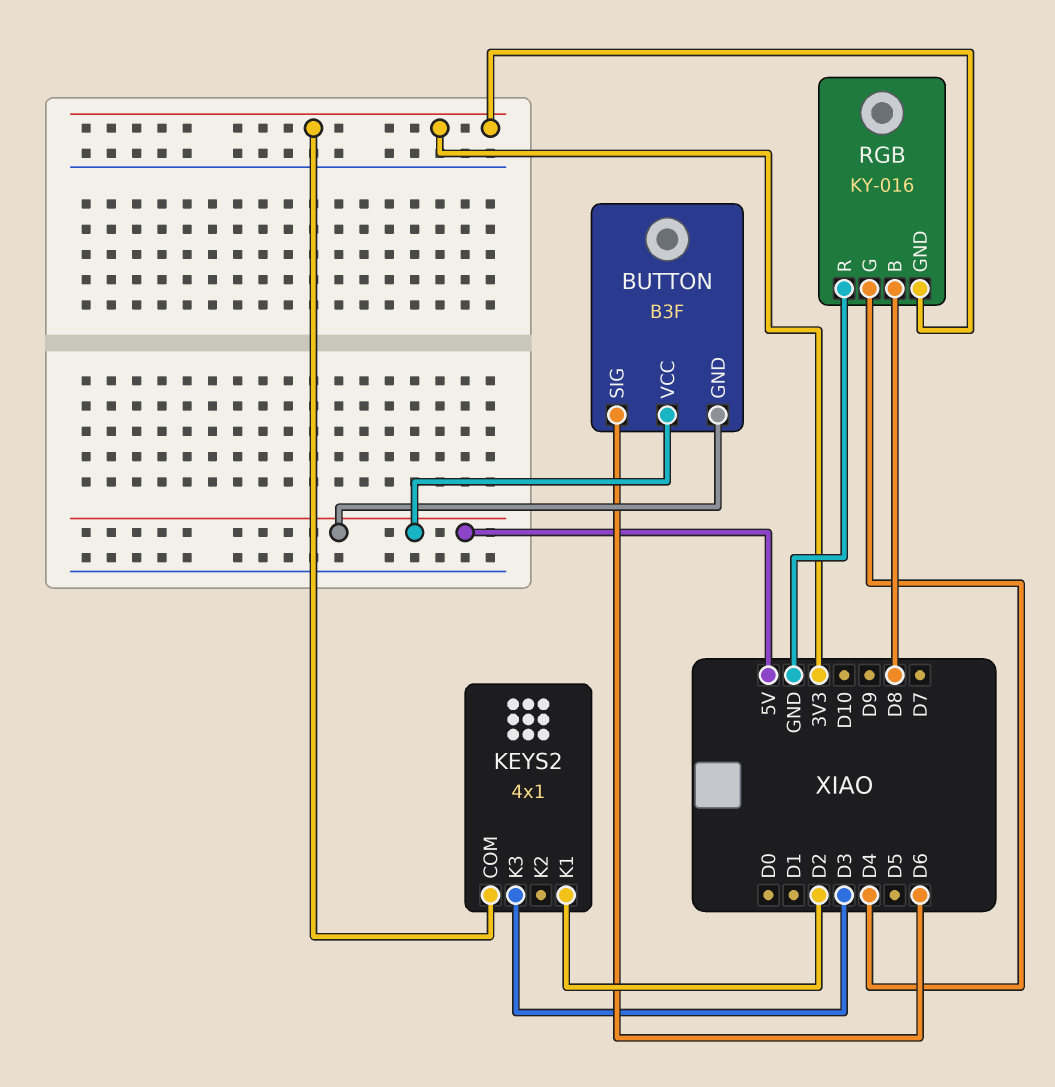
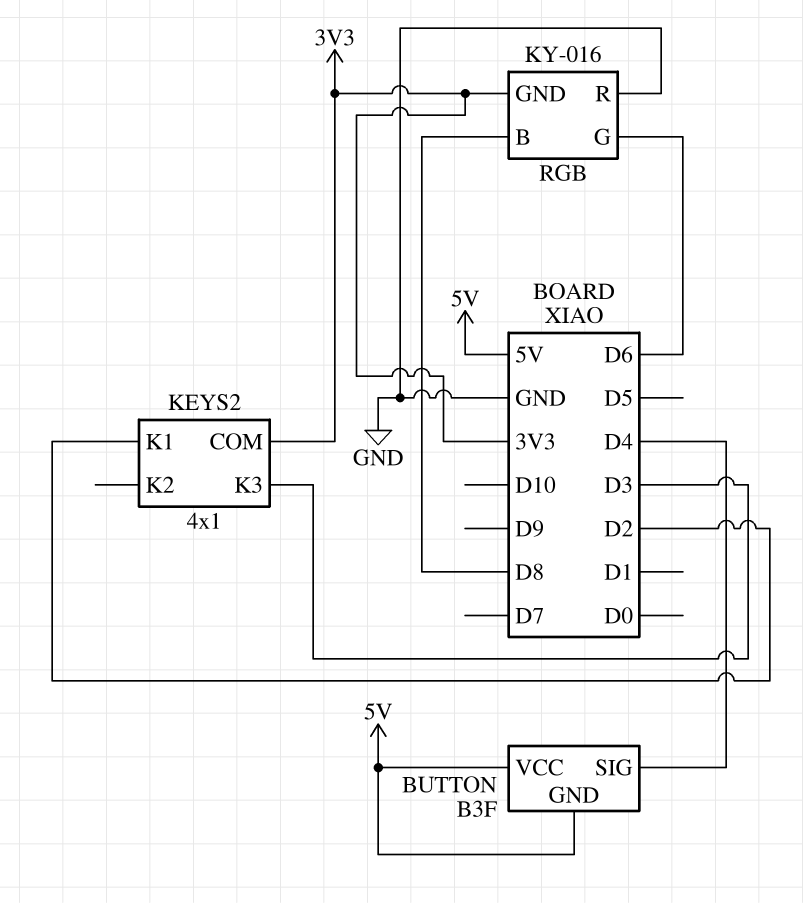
BUTTON pin SIG: D6 -> D4
RGB pin G: D4 -> D6

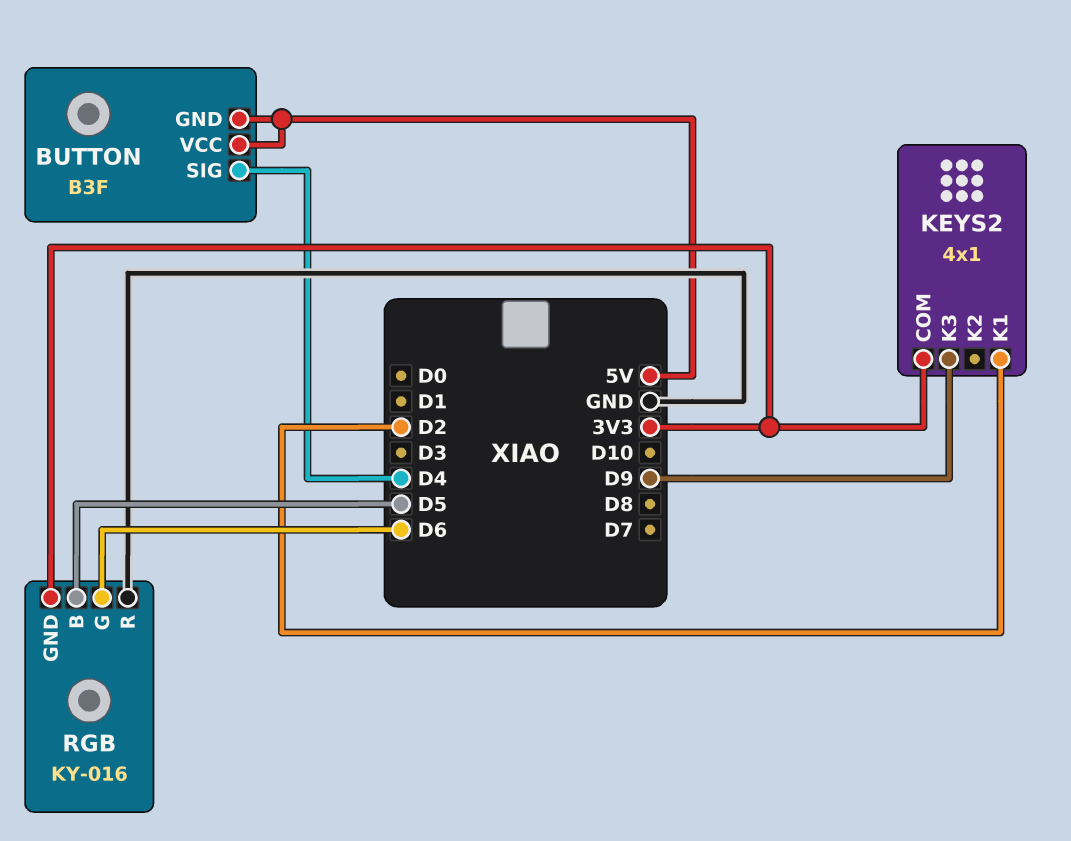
KEYS2 pin K3: D3 -> D9
RGB pin B: D8 -> D5

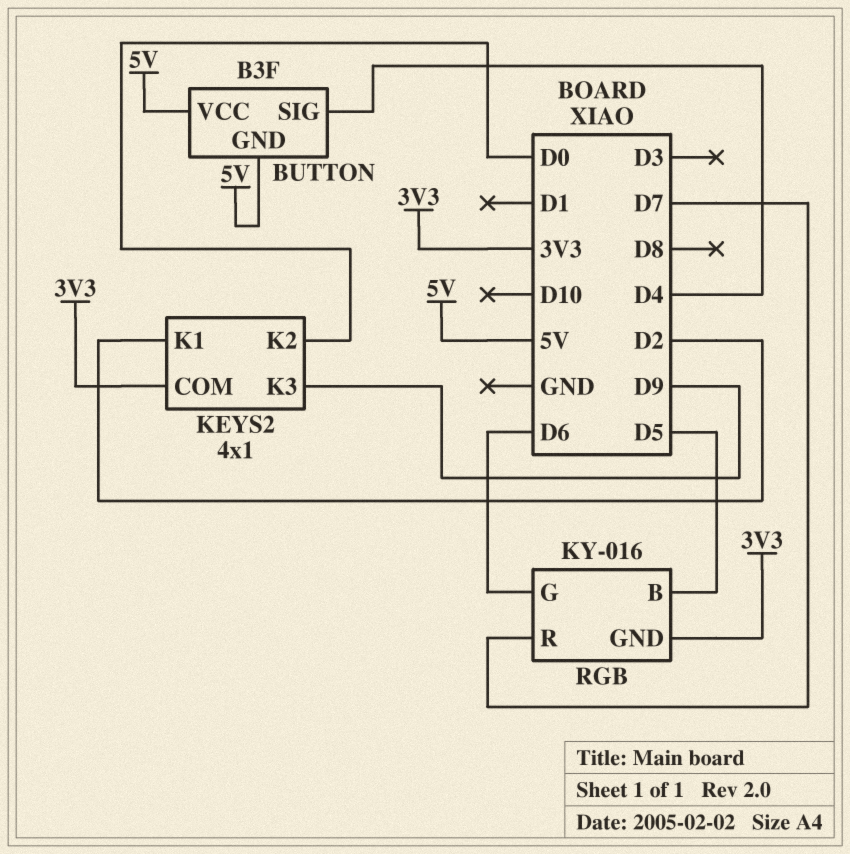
KEYS2 pin K2: none -> D0
RGB pin R: GND -> D7

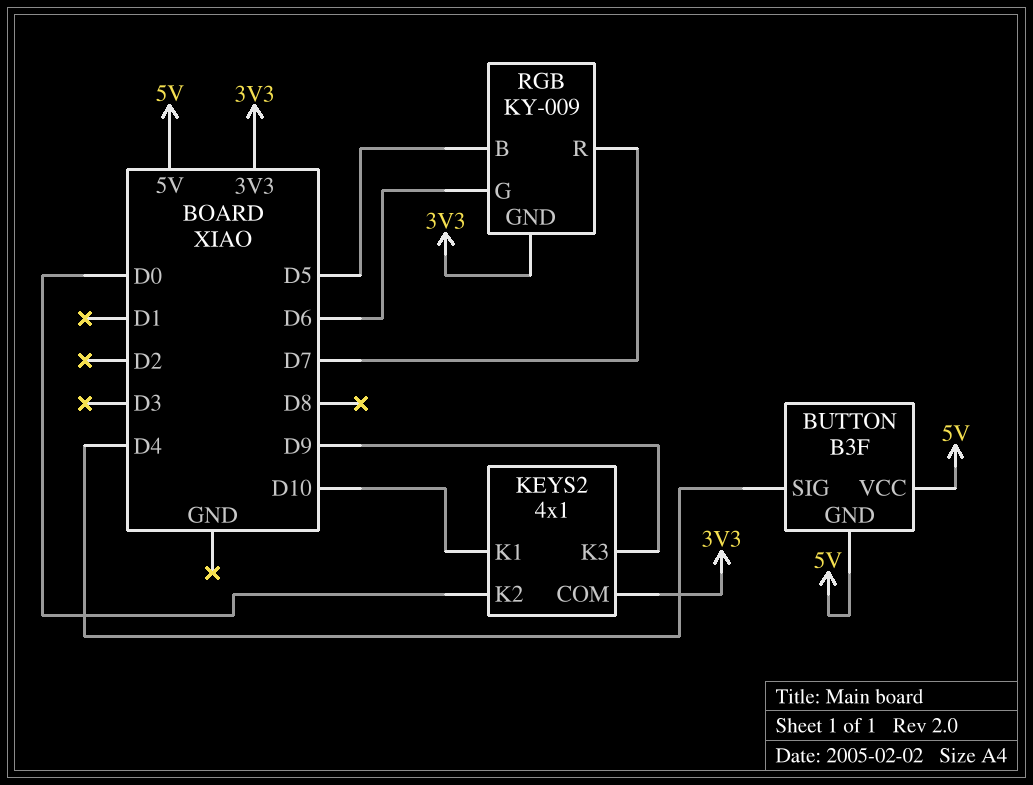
KEYS2 pin K1: D2 -> D10
RGB: KY-016 -> KY-009

